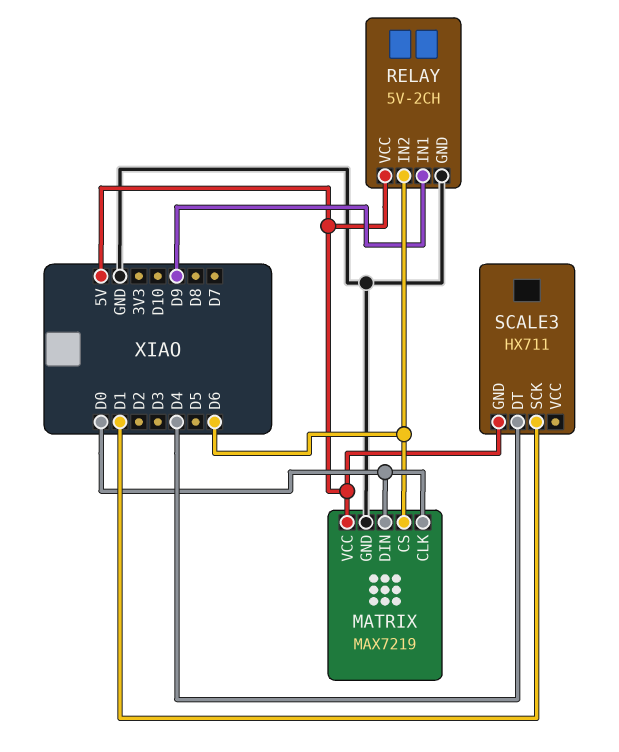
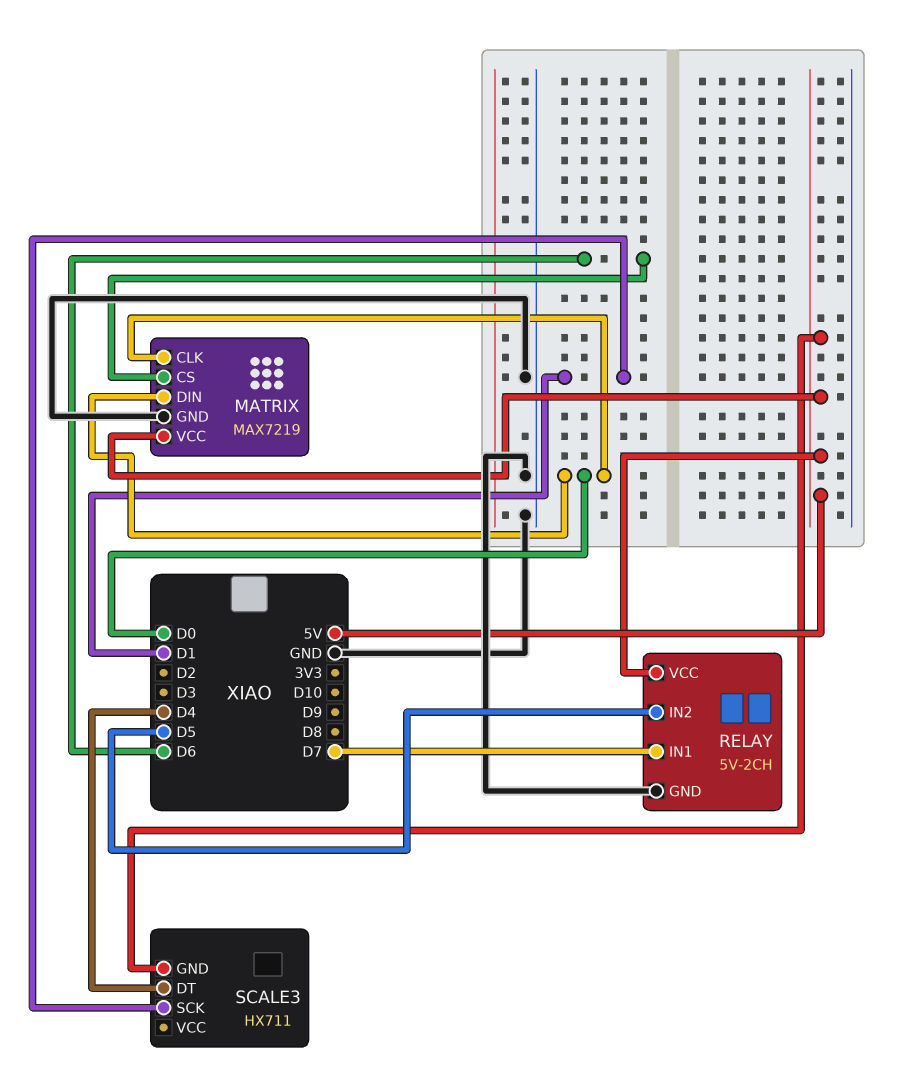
RELAY pin IN1: D9 -> D7
RELAY pin IN2: D6 -> D5

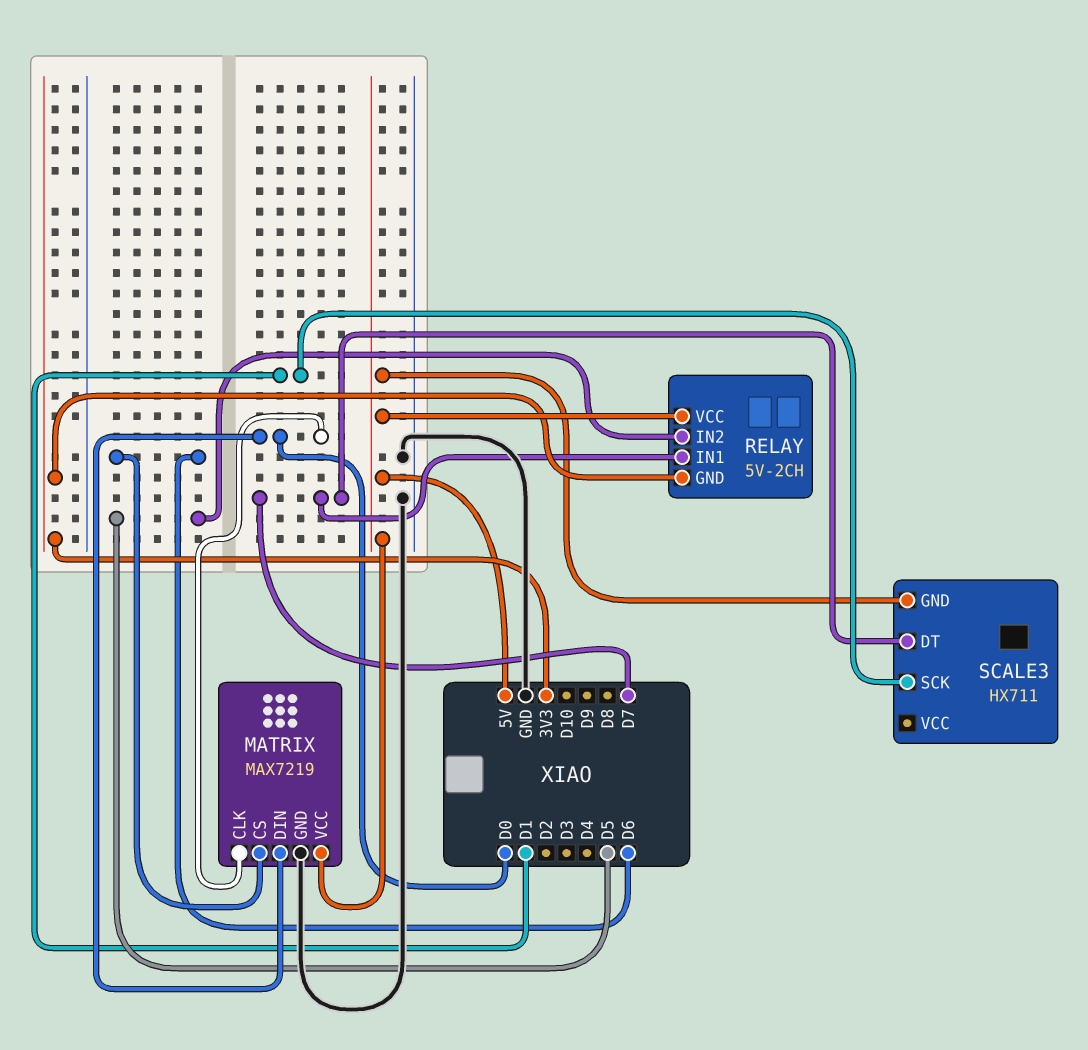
RELAY pin GND: GND -> 3V3
SCALE3 pin DT: D4 -> D7

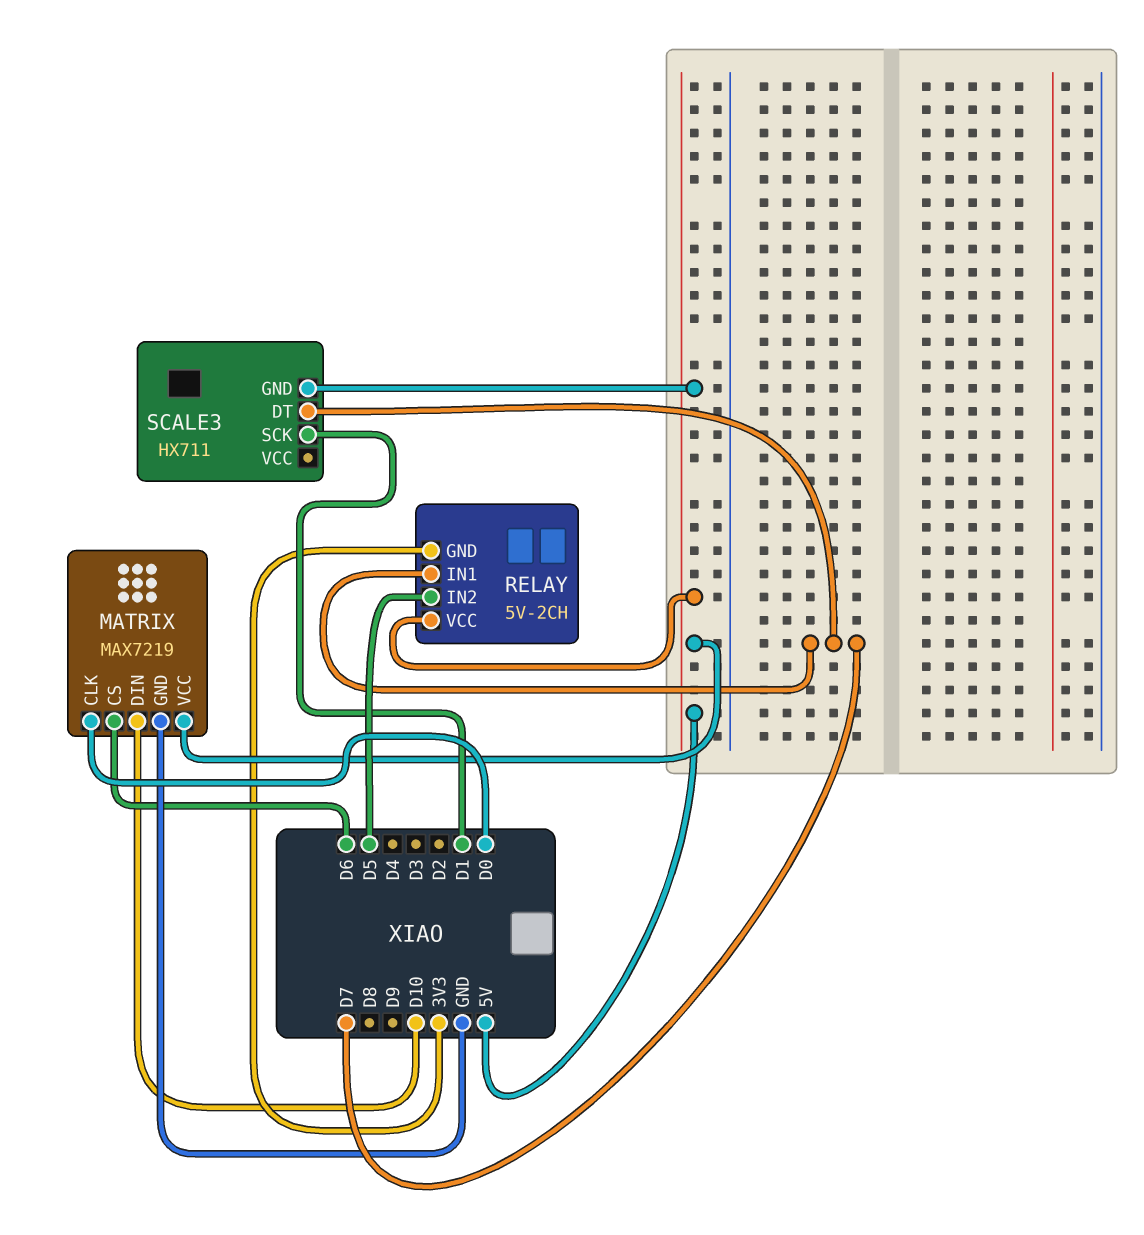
MATRIX pin DIN: D0 -> D10

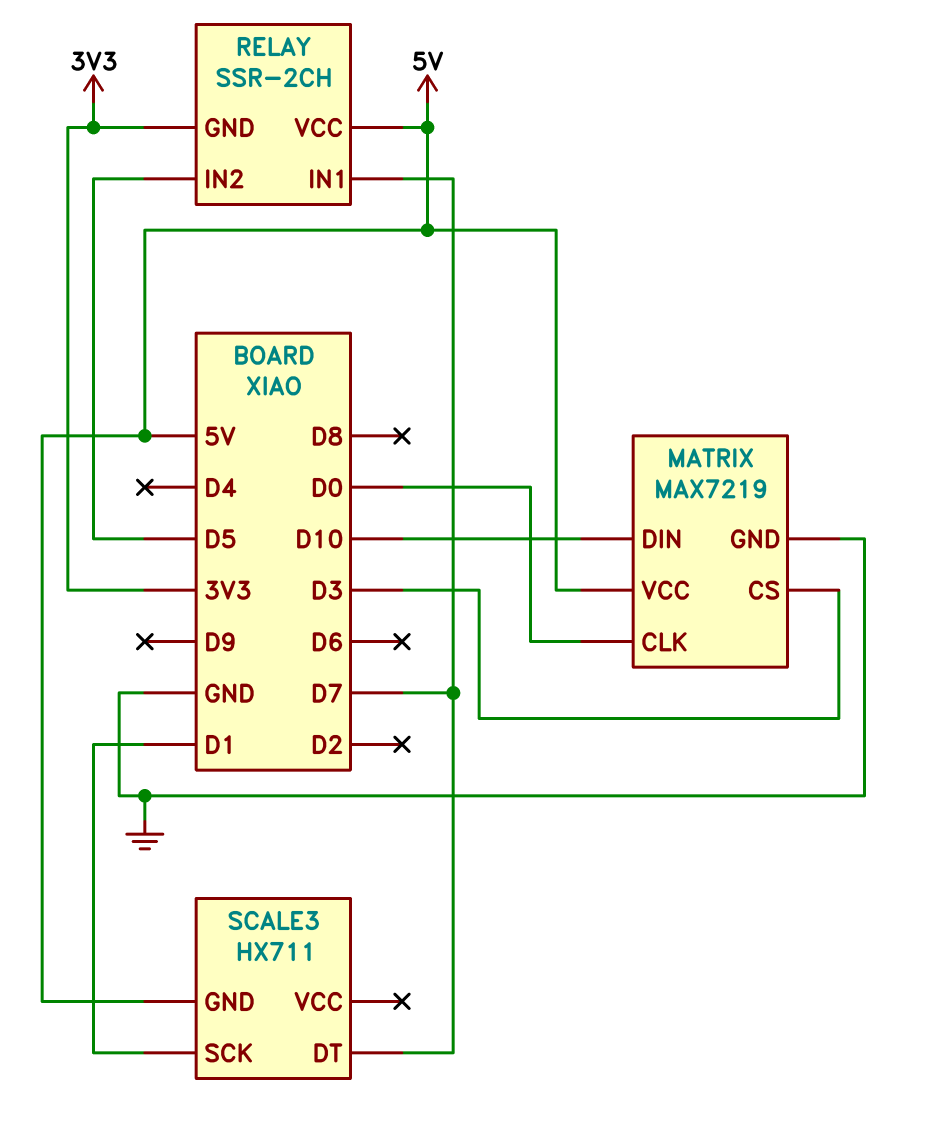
MATRIX pin CS: D6 -> D3
RELAY: 5V-2CH -> SSR-2CH

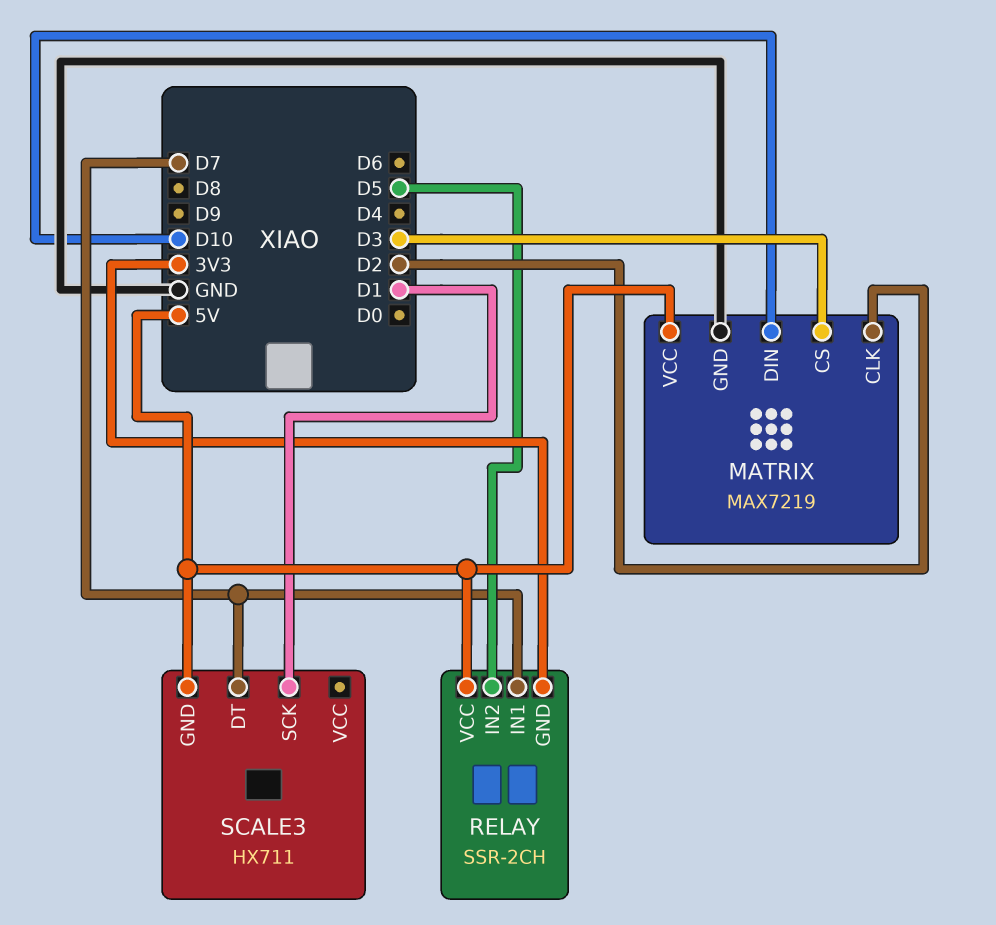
MATRIX pin CLK: D0 -> D2

